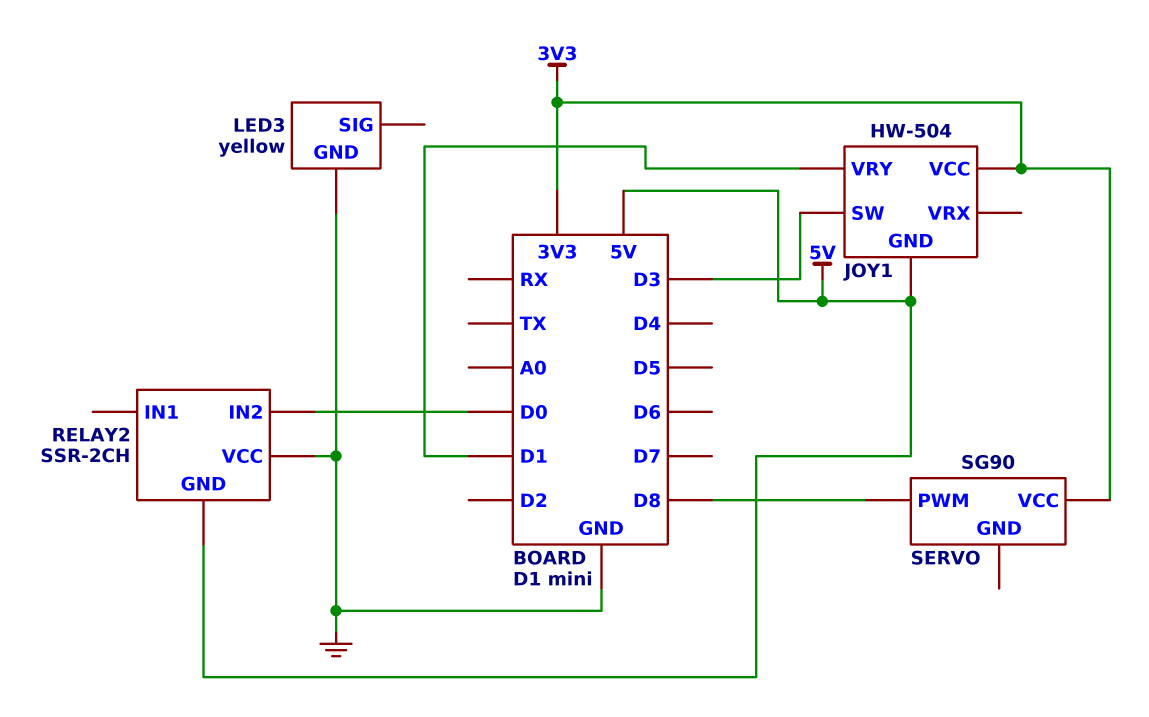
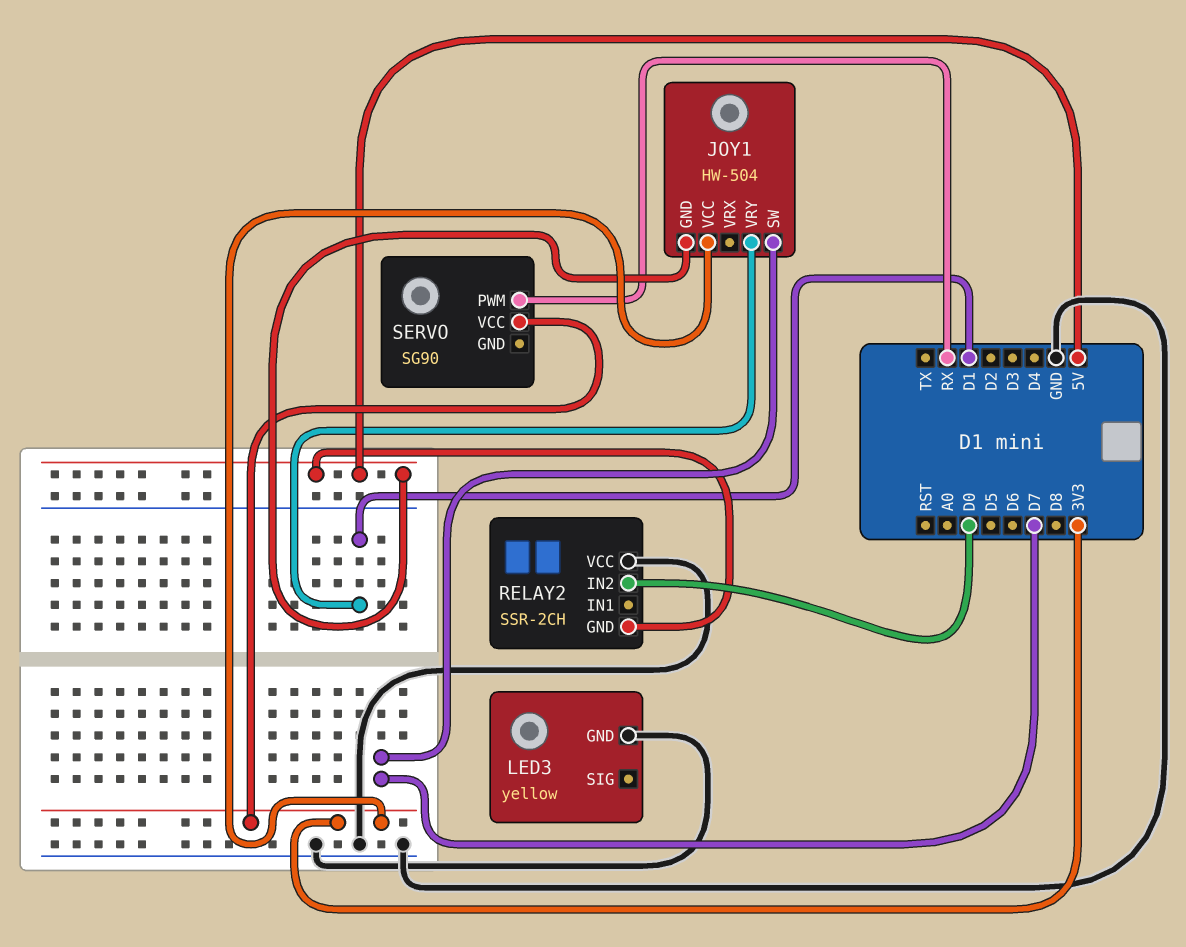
JOY1 pin SW: D3 -> D7
SERVO pin PWM: D8 -> RX

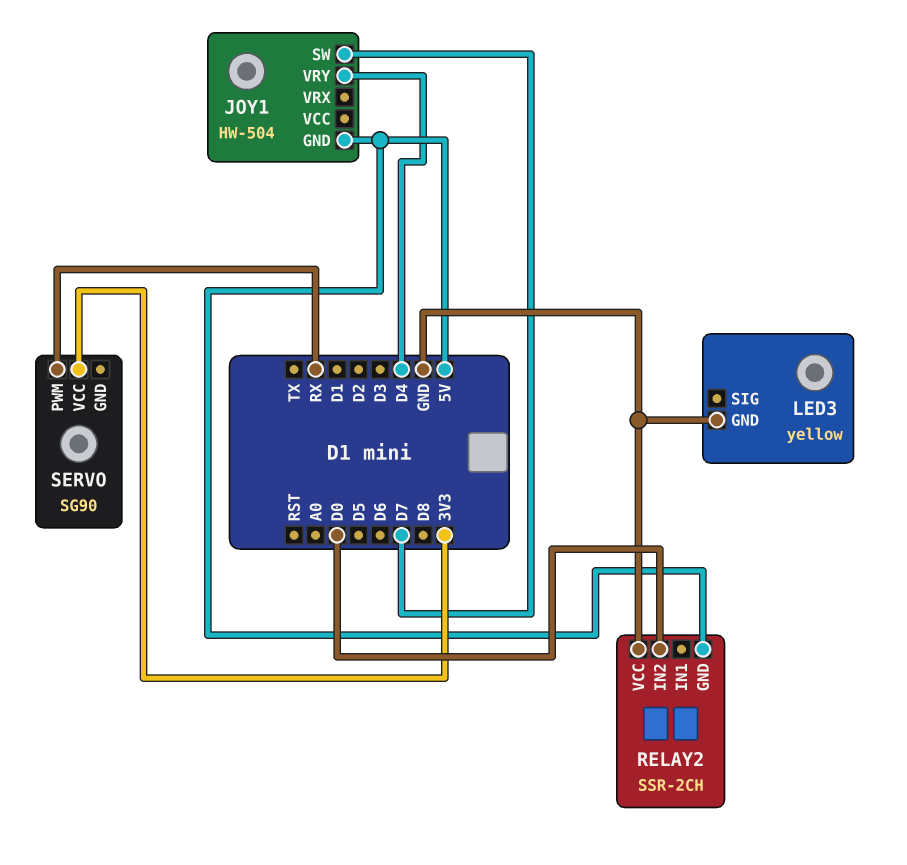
JOY1 pin VCC: 3V3 -> none
JOY1 pin VRY: D1 -> D4

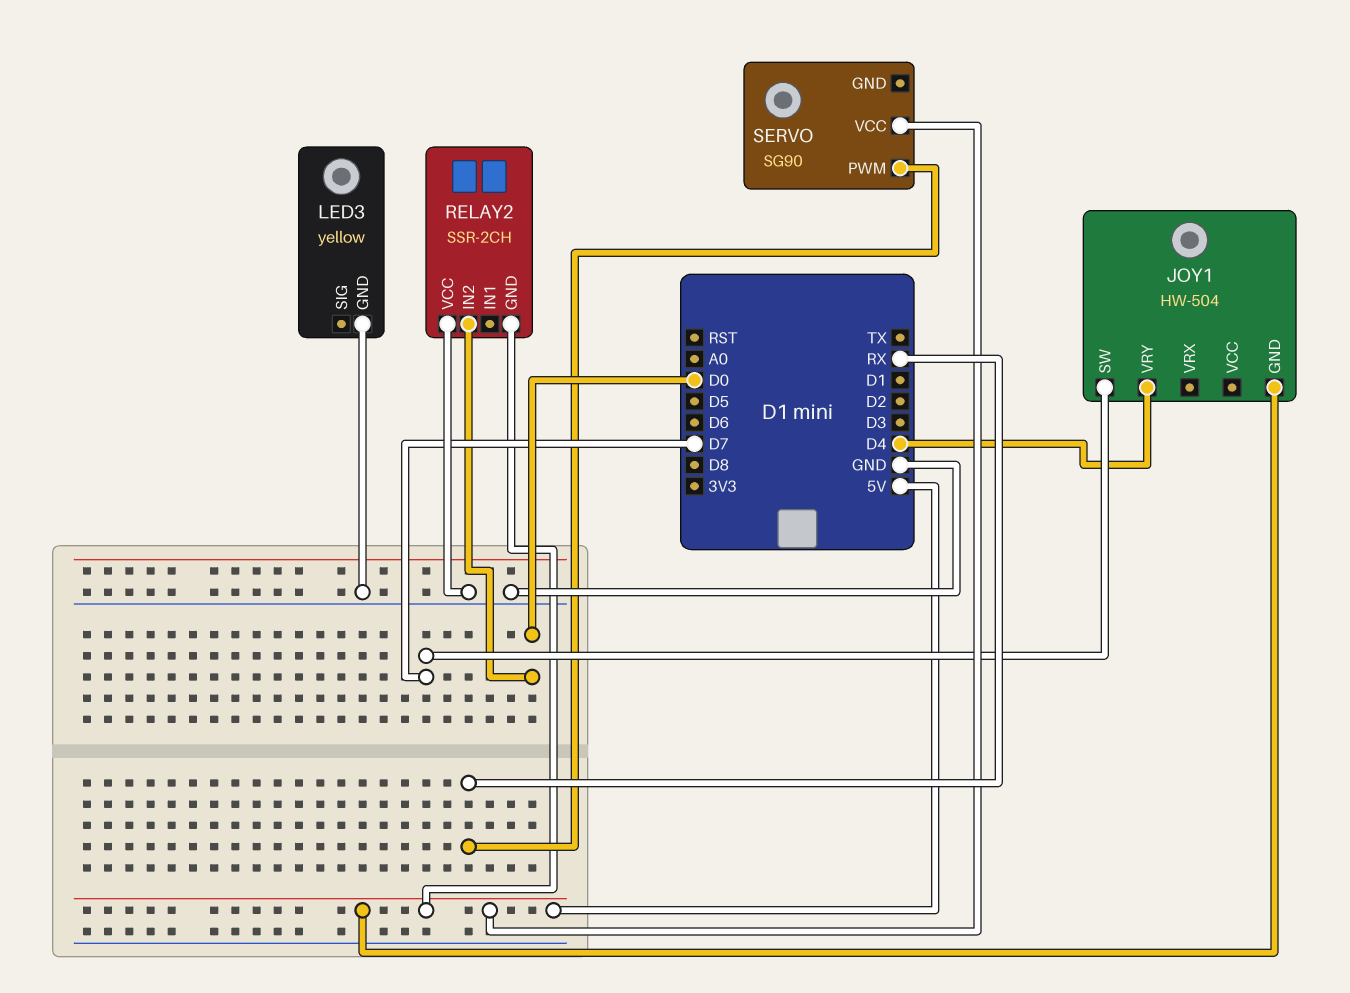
SERVO pin VCC: 3V3 -> 5V

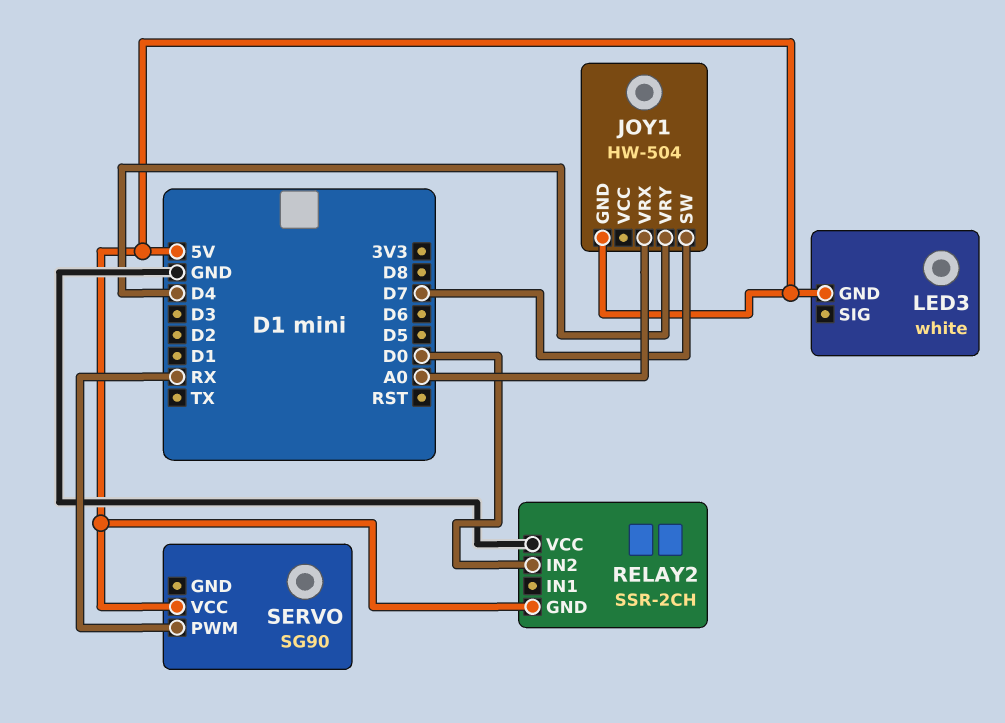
JOY1 pin VRX: none -> A0
LED3: yellow -> white
LED3 pin GND: GND -> 5V

